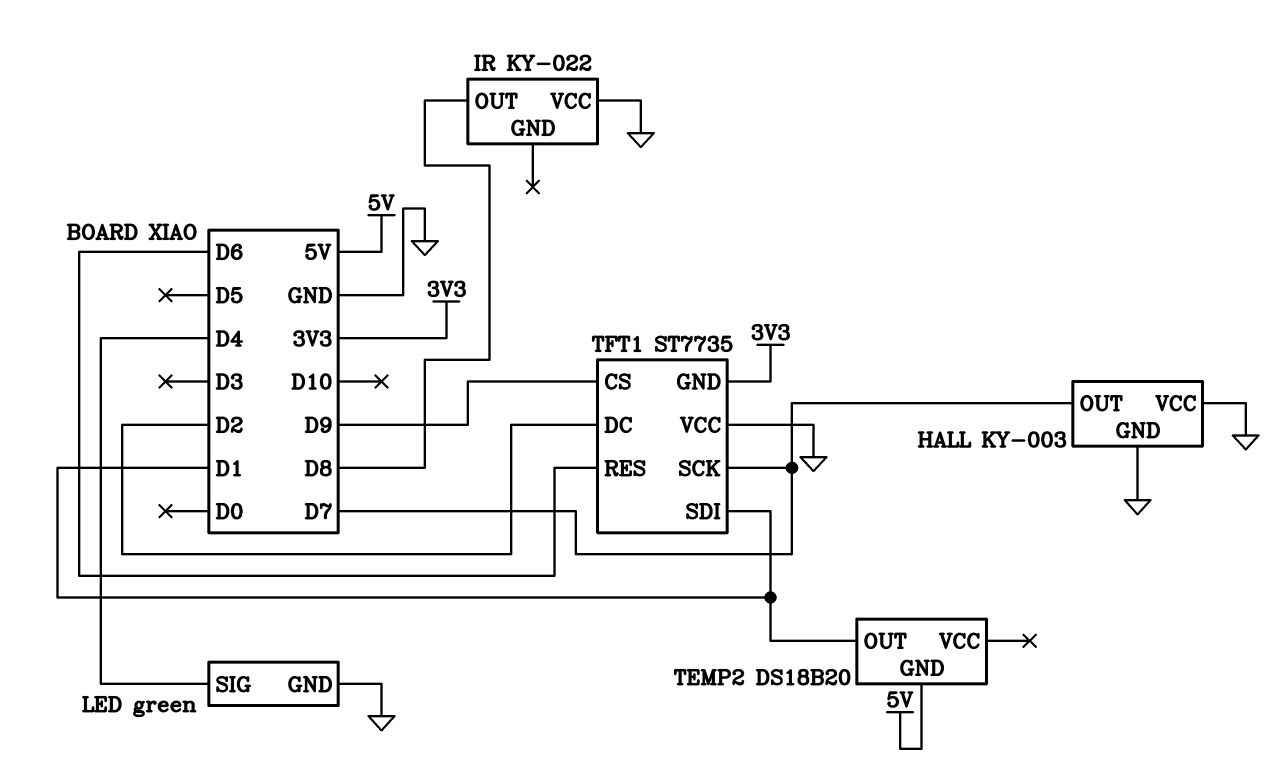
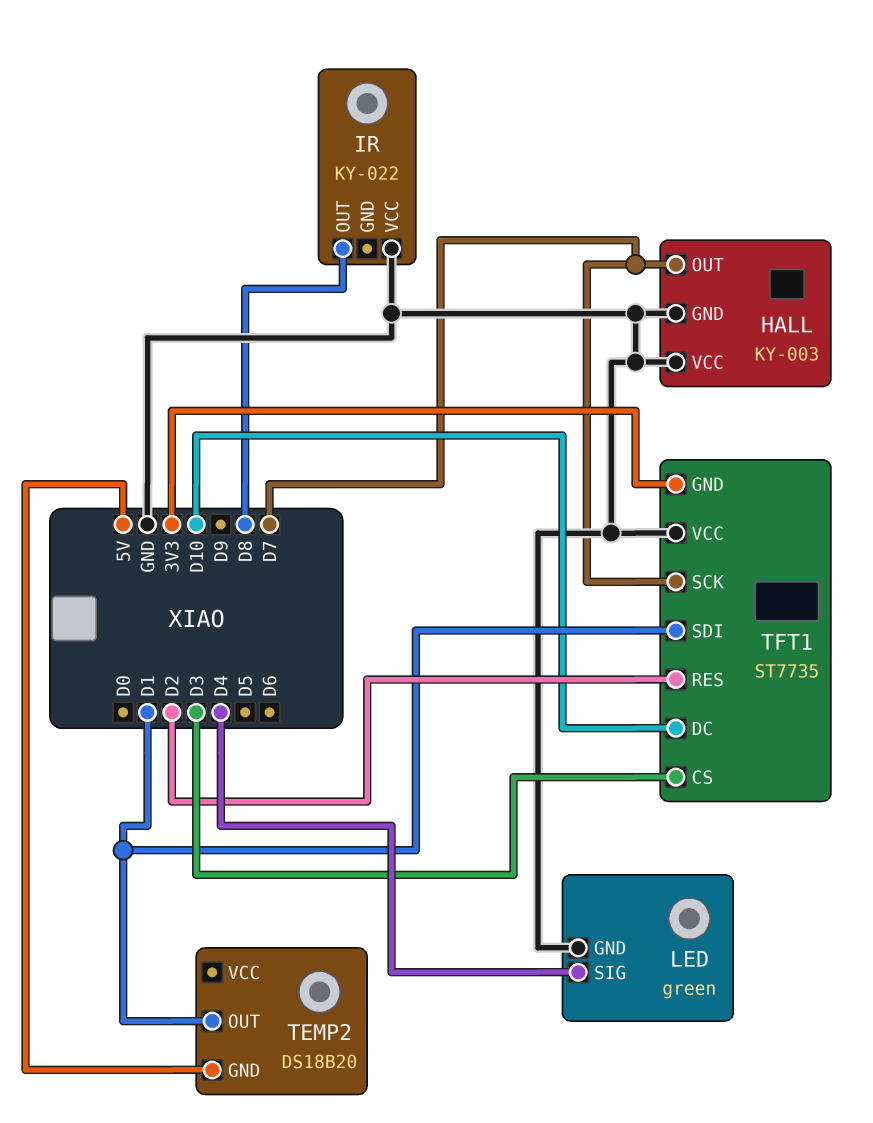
TFT1 pin CS: D9 -> D3
TFT1 pin DC: D2 -> D10
TFT1 pin RES: D6 -> D2

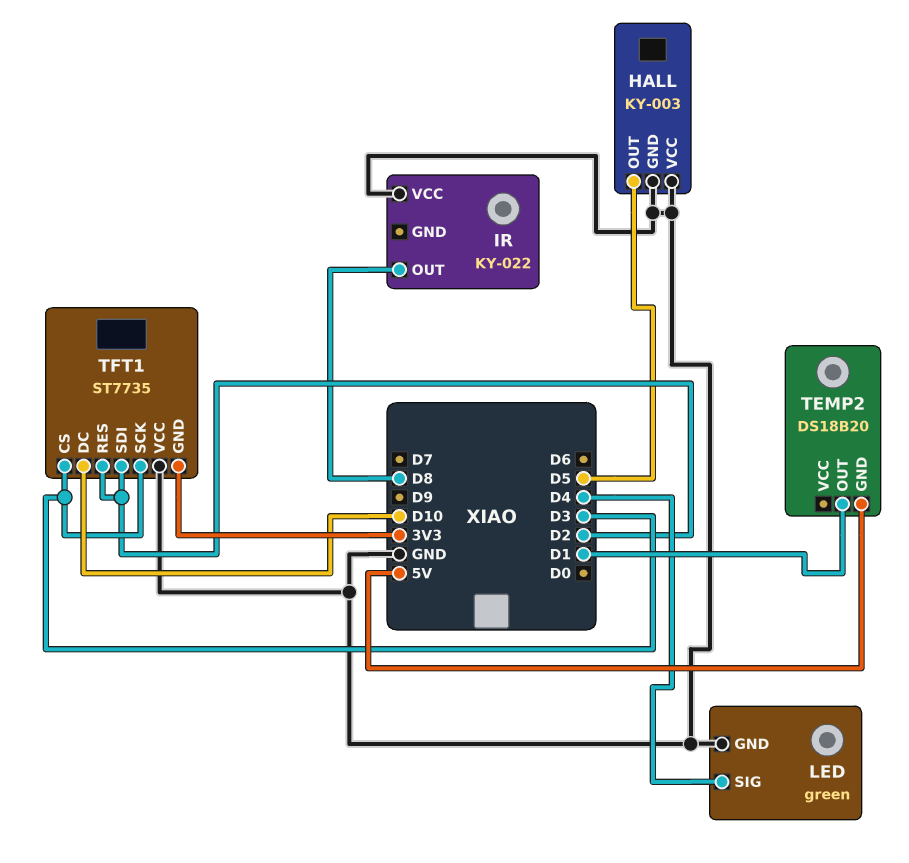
HALL pin OUT: D7 -> D5
TFT1 pin SCK: D7 -> D3
TFT1 pin SDI: D1 -> D2

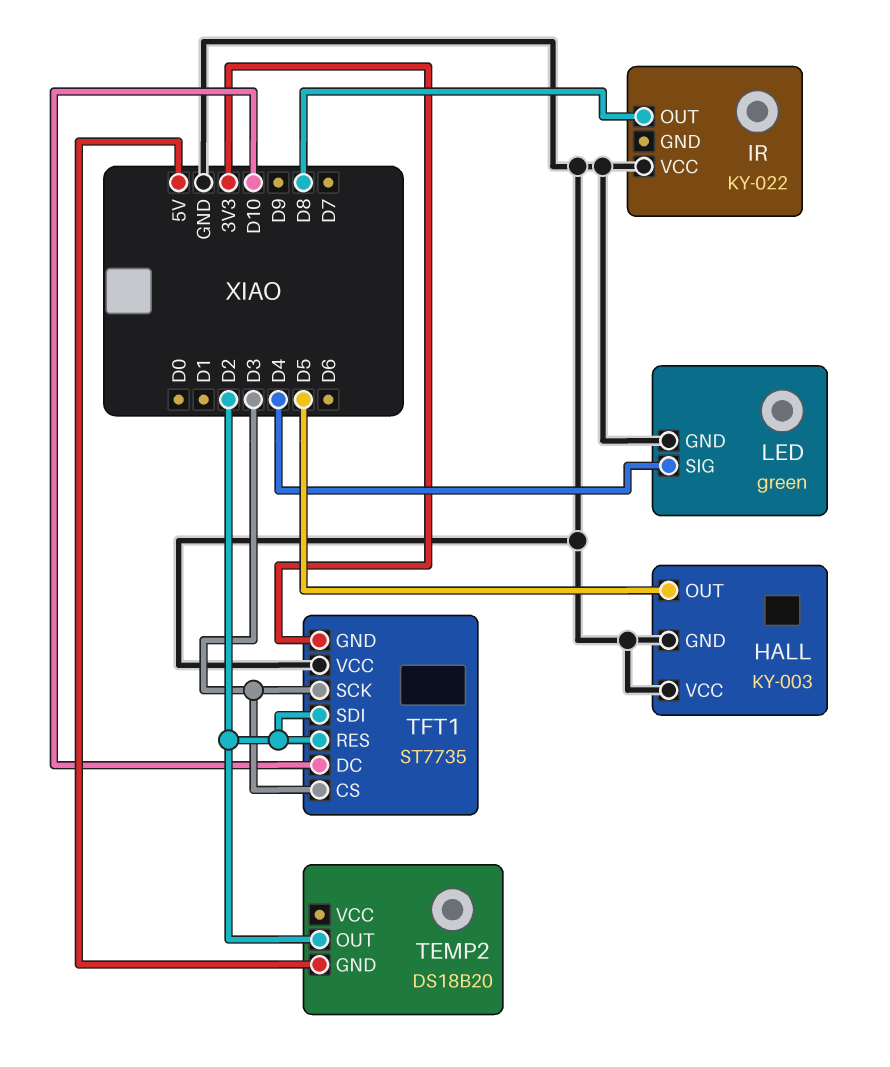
TEMP2 pin OUT: D1 -> D2

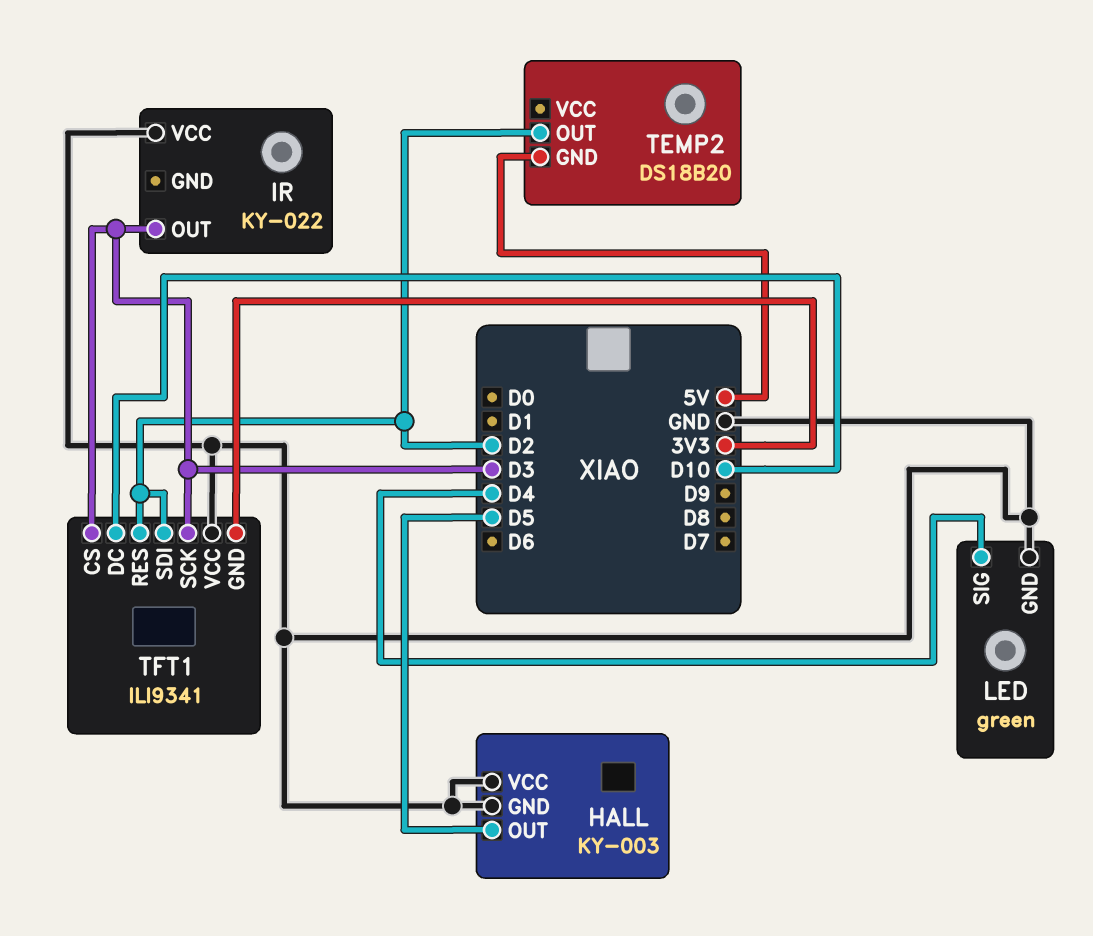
IR pin OUT: D8 -> D3
TFT1: ST7735 -> ILI9341

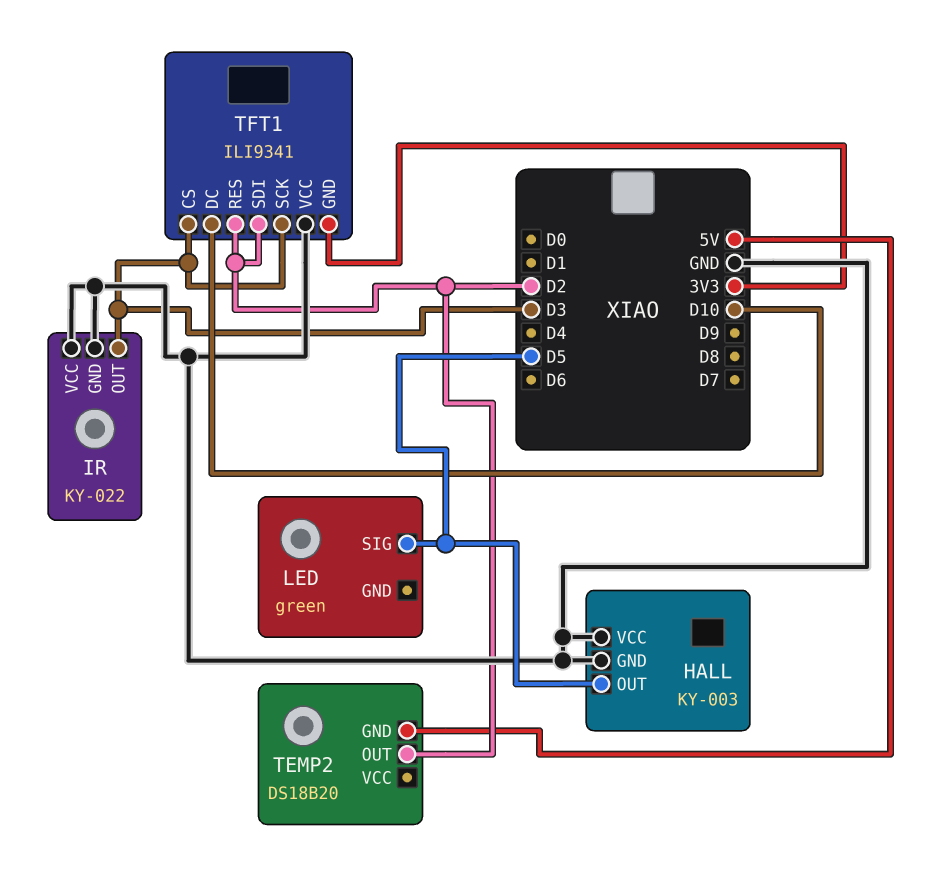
IR pin GND: none -> GND
LED pin GND: GND -> none
LED pin SIG: D4 -> D5

